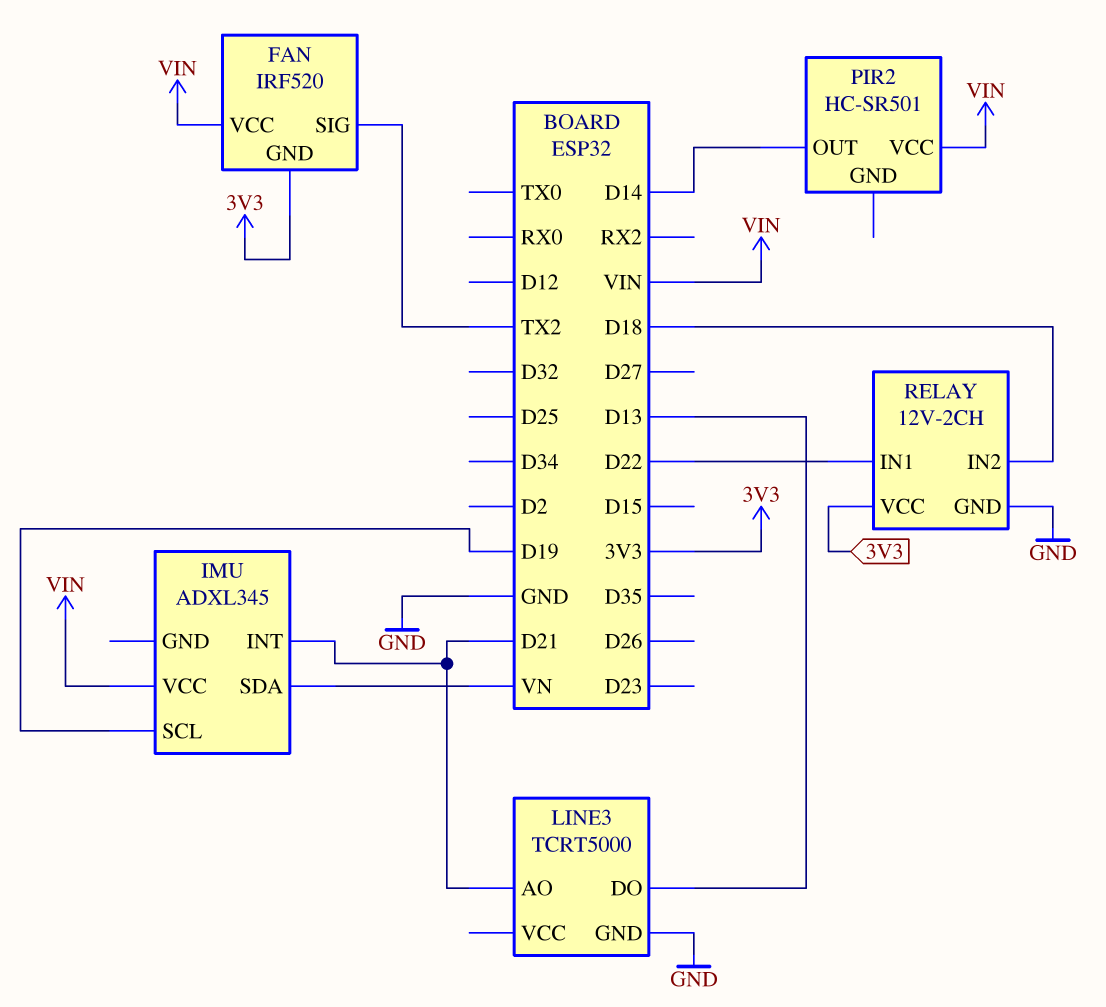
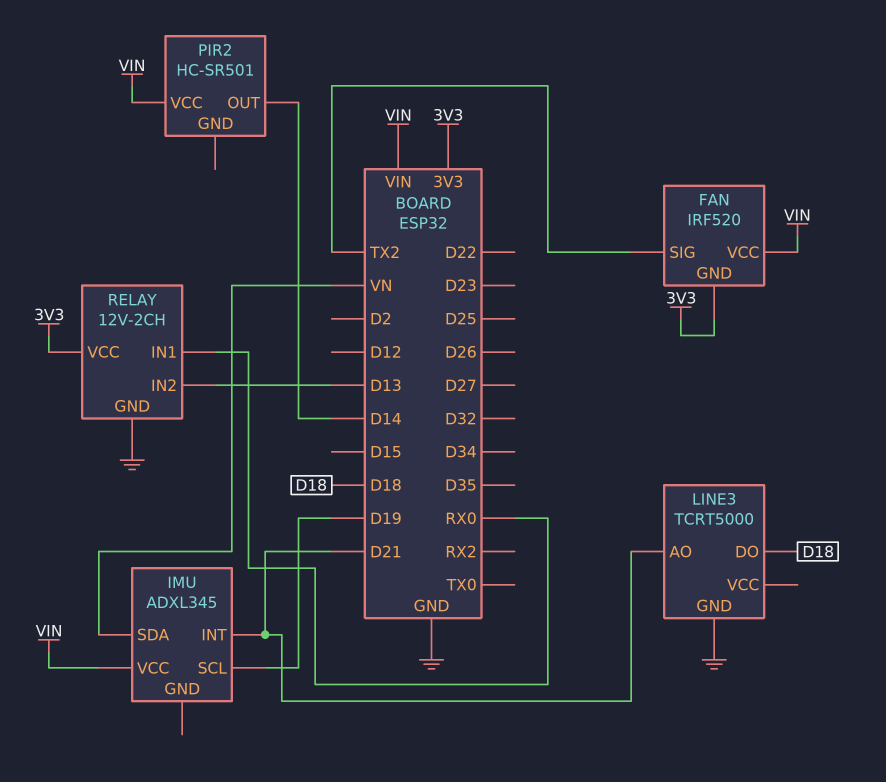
LINE3 pin DO: D13 -> D18
RELAY pin IN1: D22 -> RX0
RELAY pin IN2: D18 -> D13

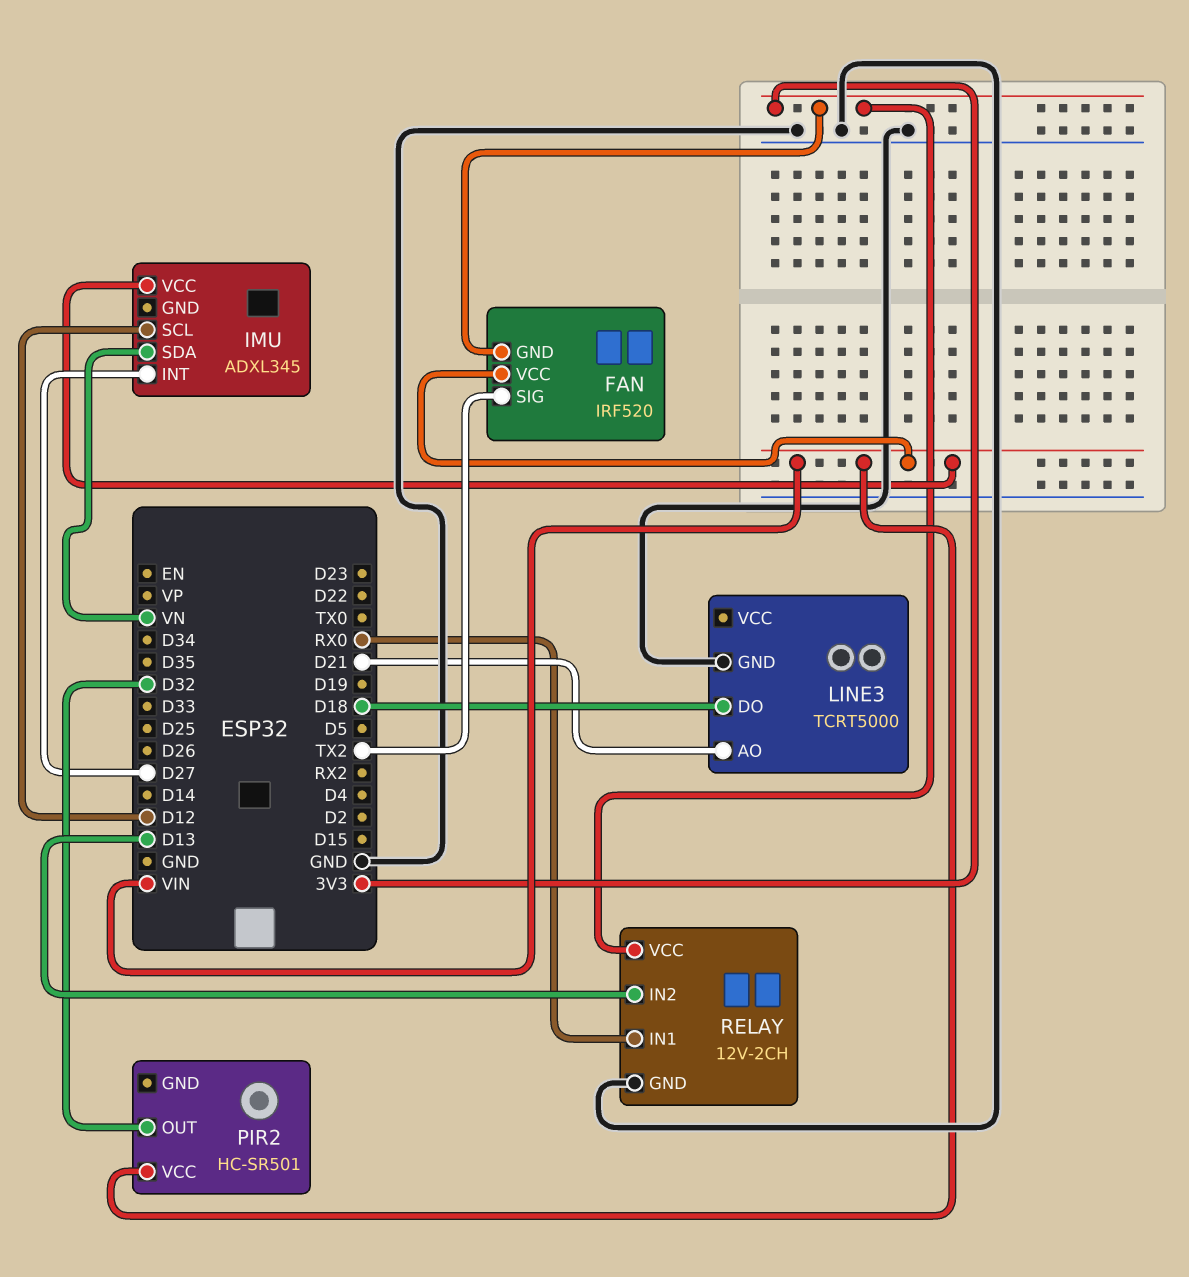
IMU pin INT: D21 -> D27
IMU pin SCL: D19 -> D12
PIR2 pin OUT: D14 -> D32

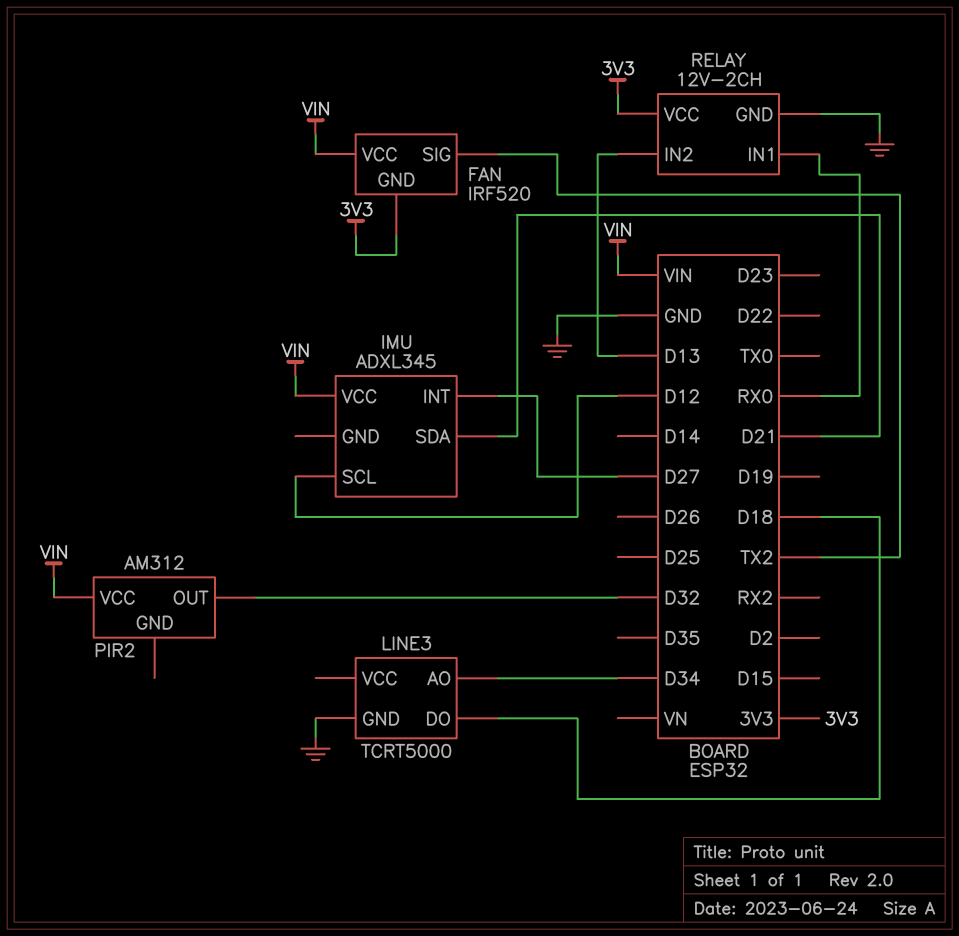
IMU pin SDA: VN -> D21
LINE3 pin AO: D21 -> D34
PIR2: HC-SR501 -> AM312

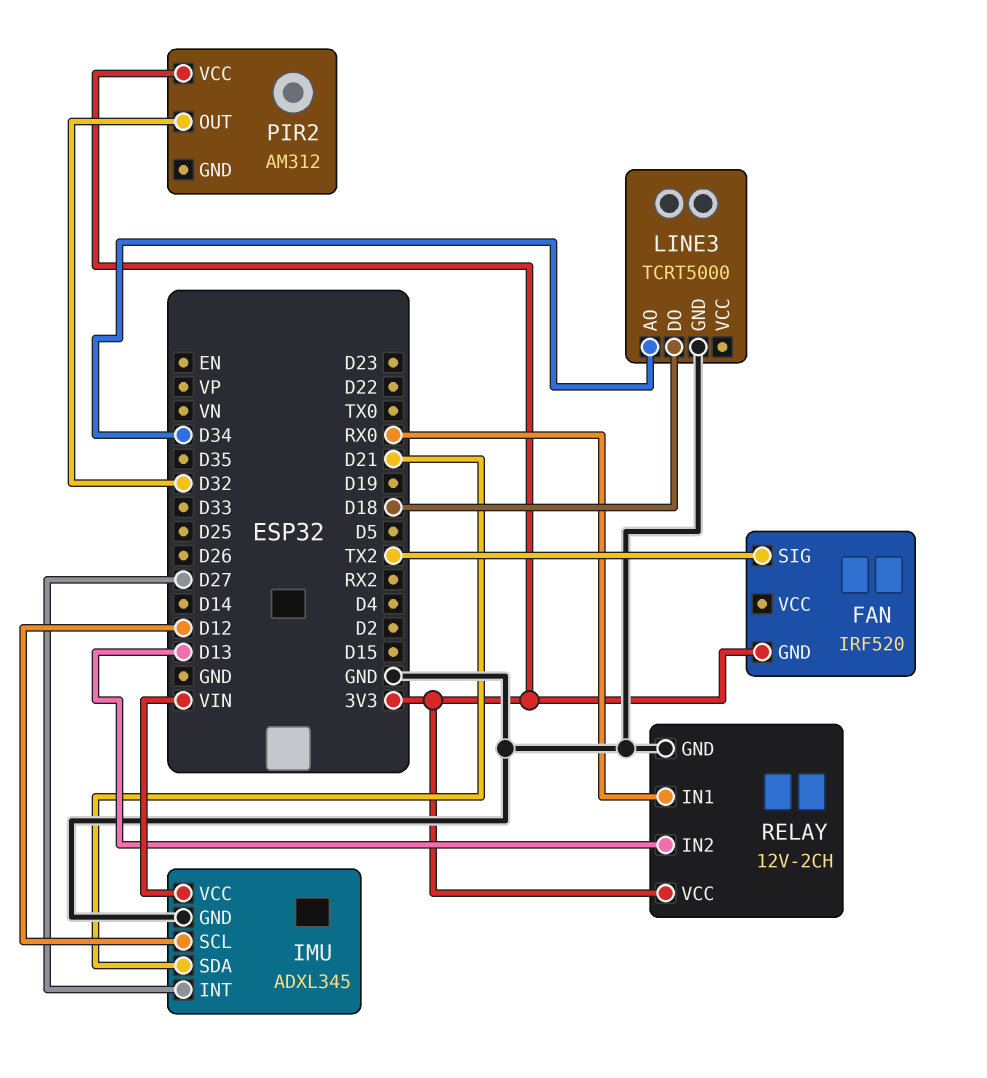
FAN pin VCC: VIN -> none
IMU pin GND: none -> GND
PIR2 pin VCC: VIN -> 3V3

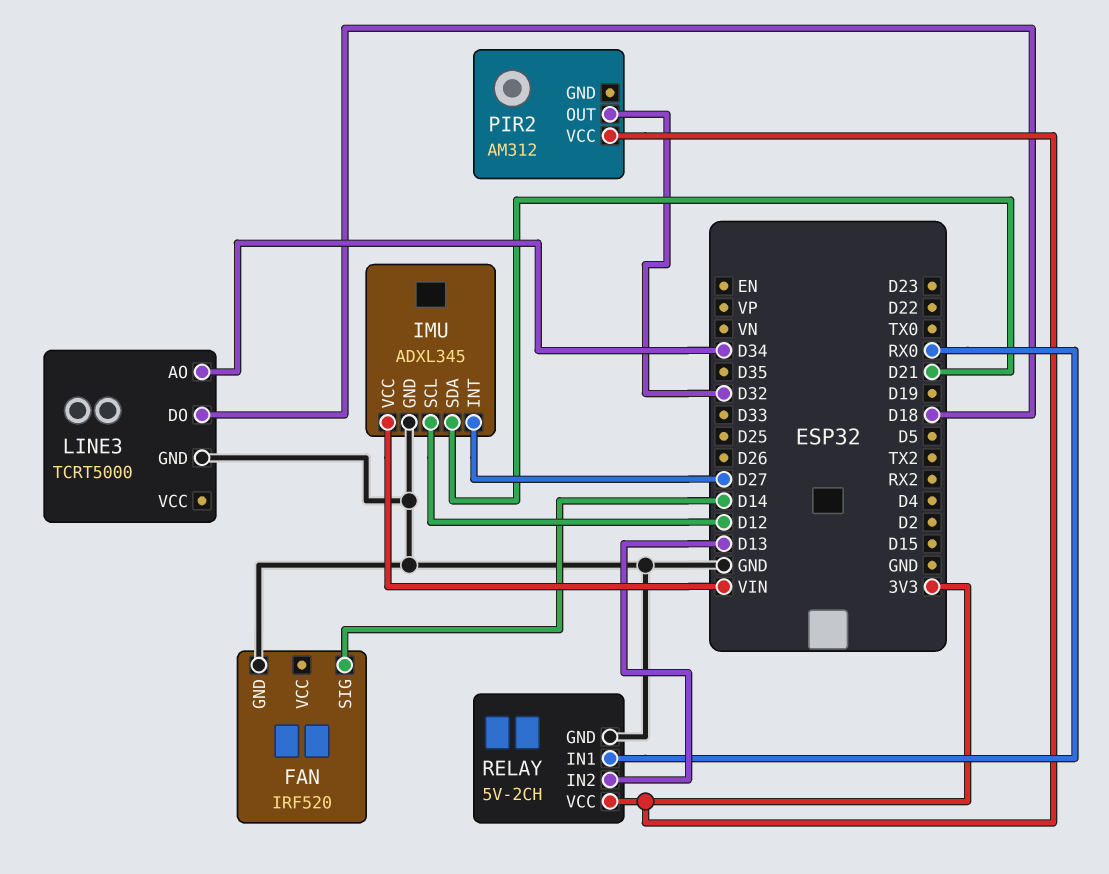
FAN pin GND: 3V3 -> GND
FAN pin SIG: TX2 -> D14
RELAY: 12V-2CH -> 5V-2CH

